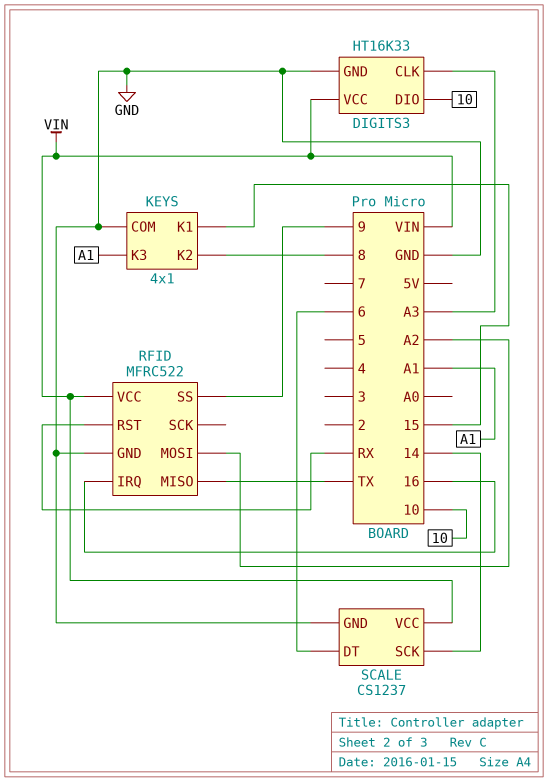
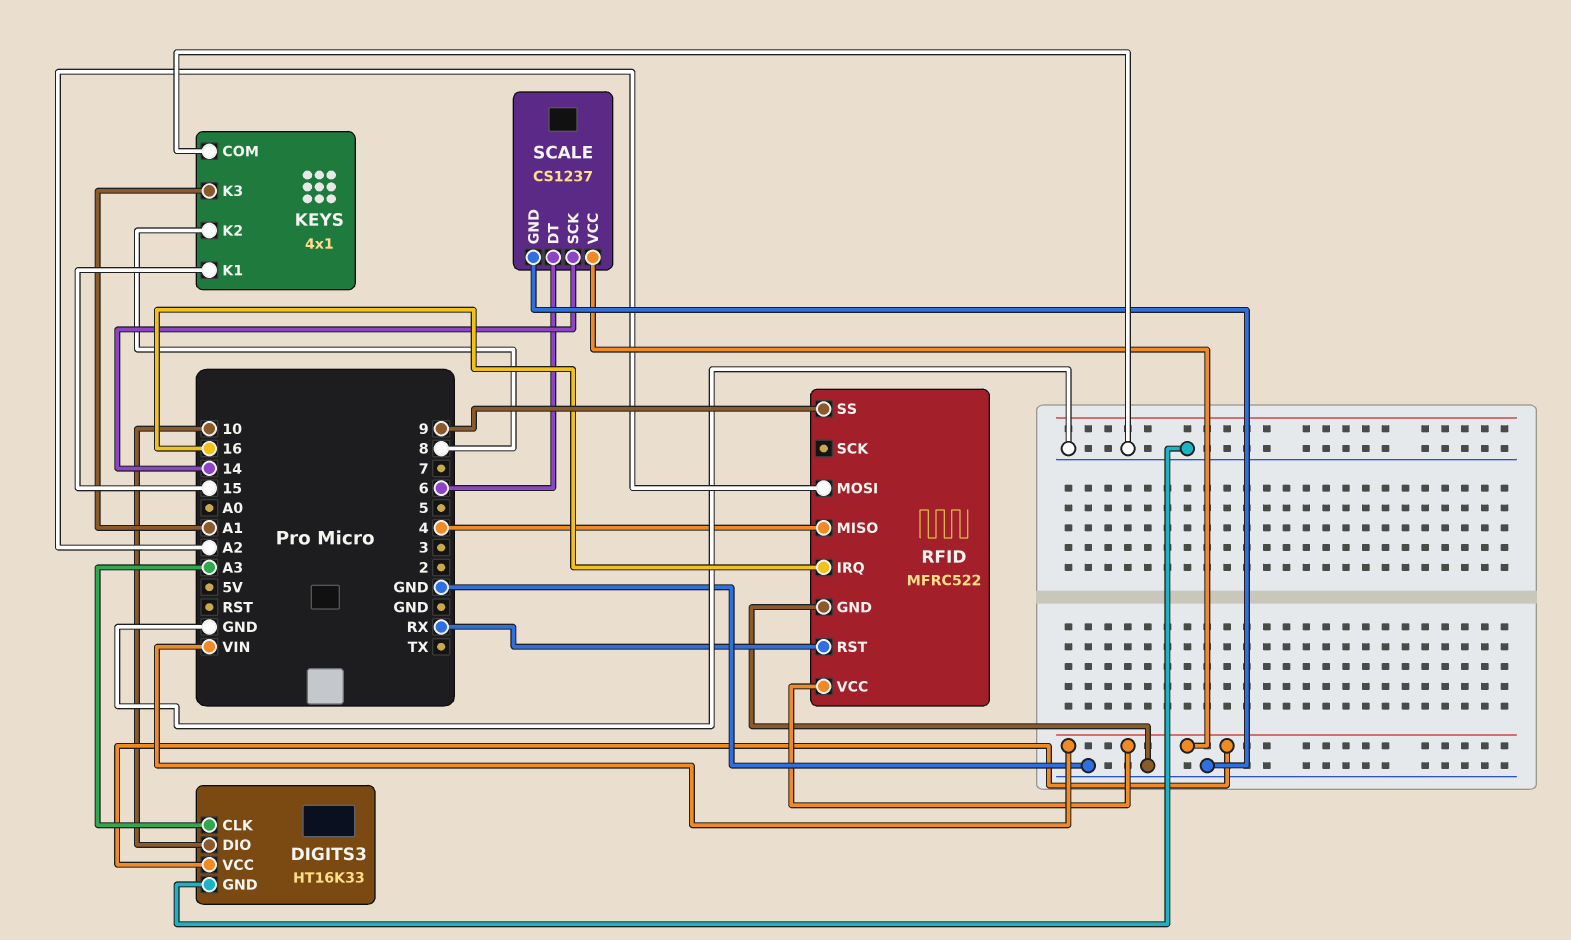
RFID pin MISO: TX -> 4

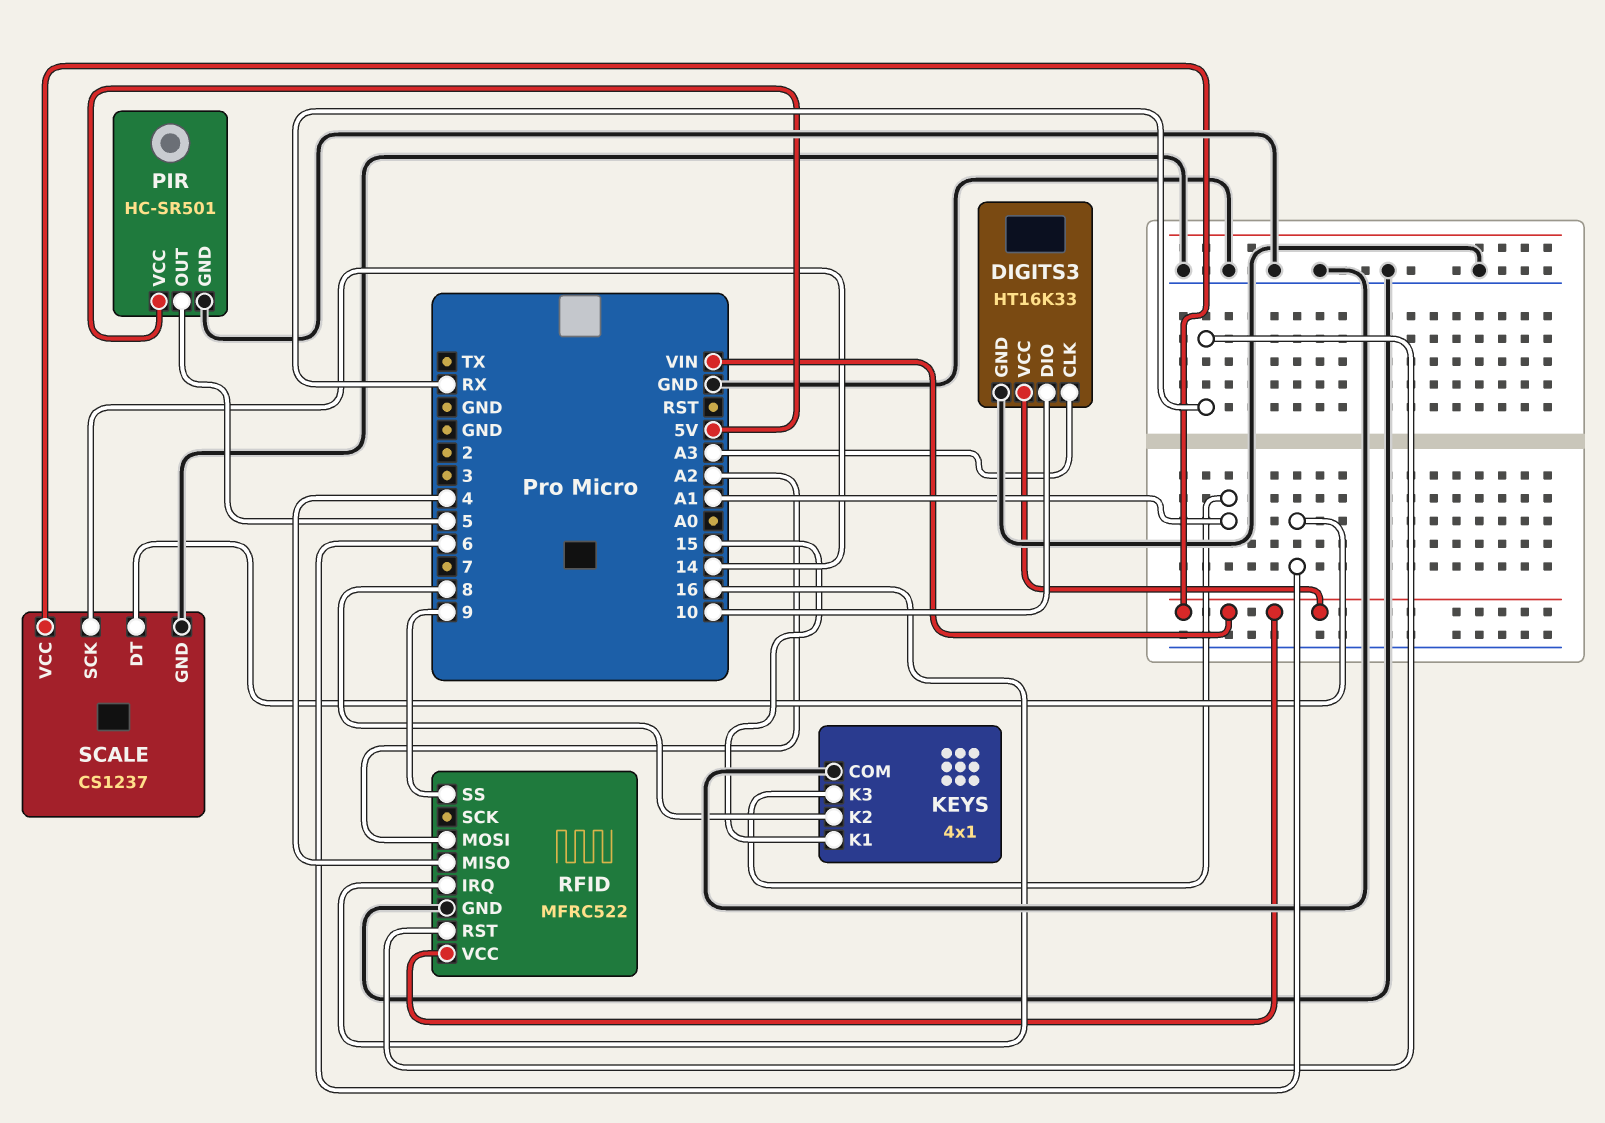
PIR: none -> HC-SR501
PIR pin GND: none -> GND
PIR pin OUT: none -> 5
PIR pin VCC: none -> 5V

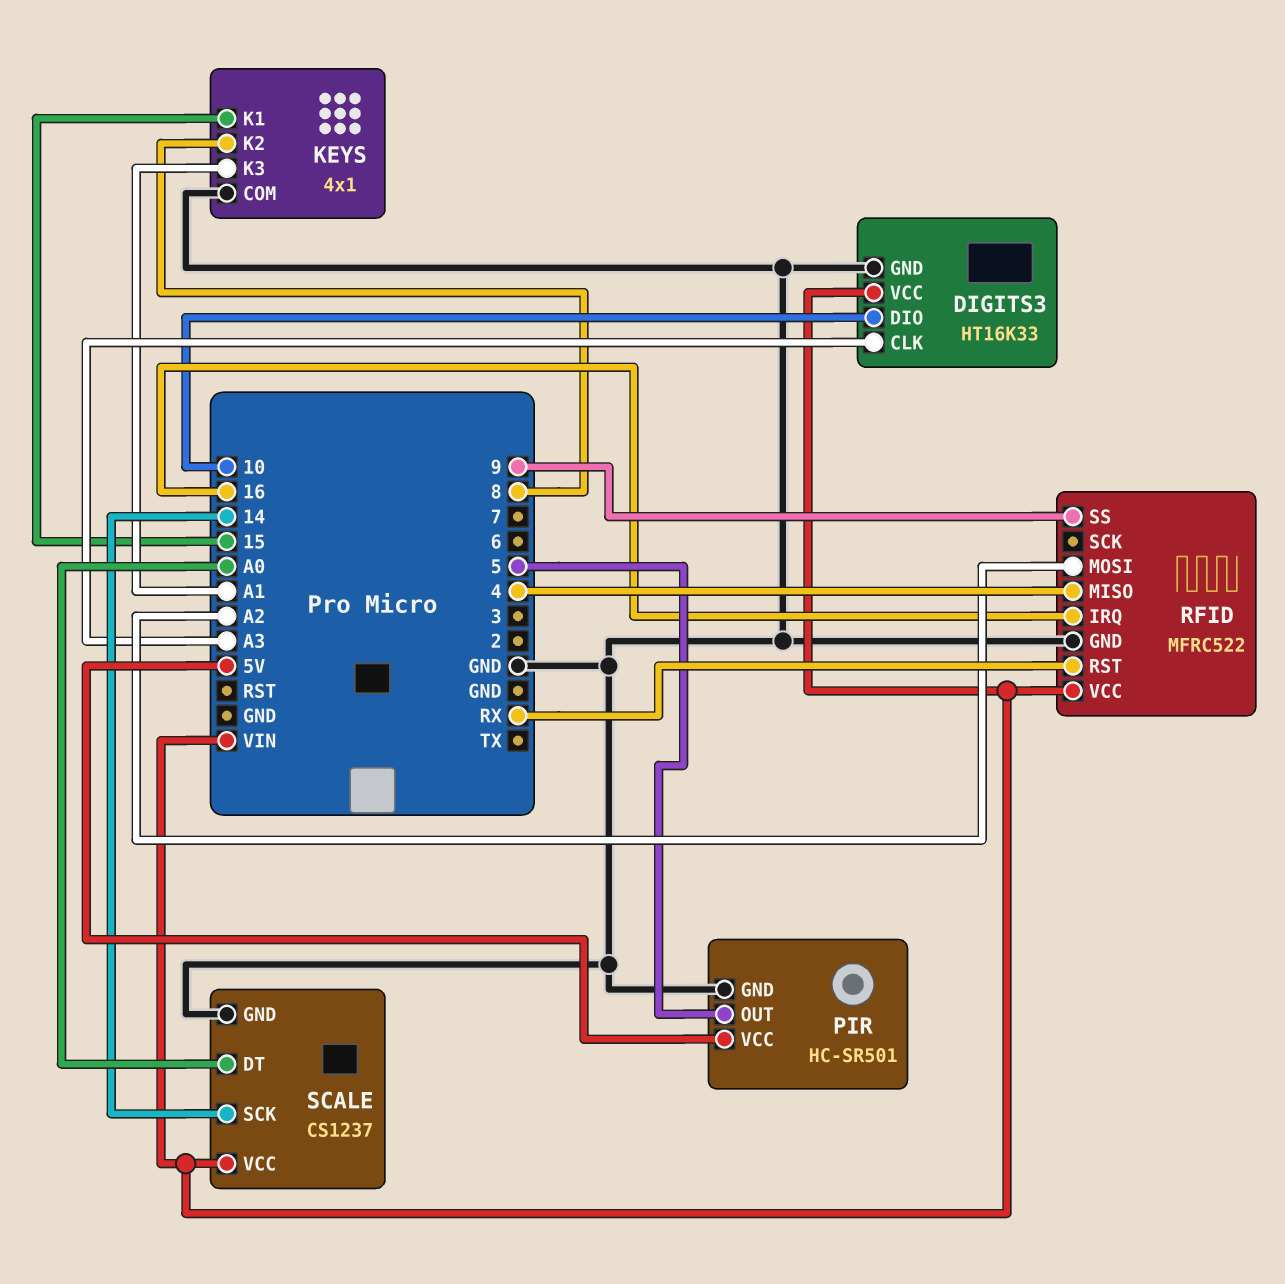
SCALE pin DT: 6 -> A0

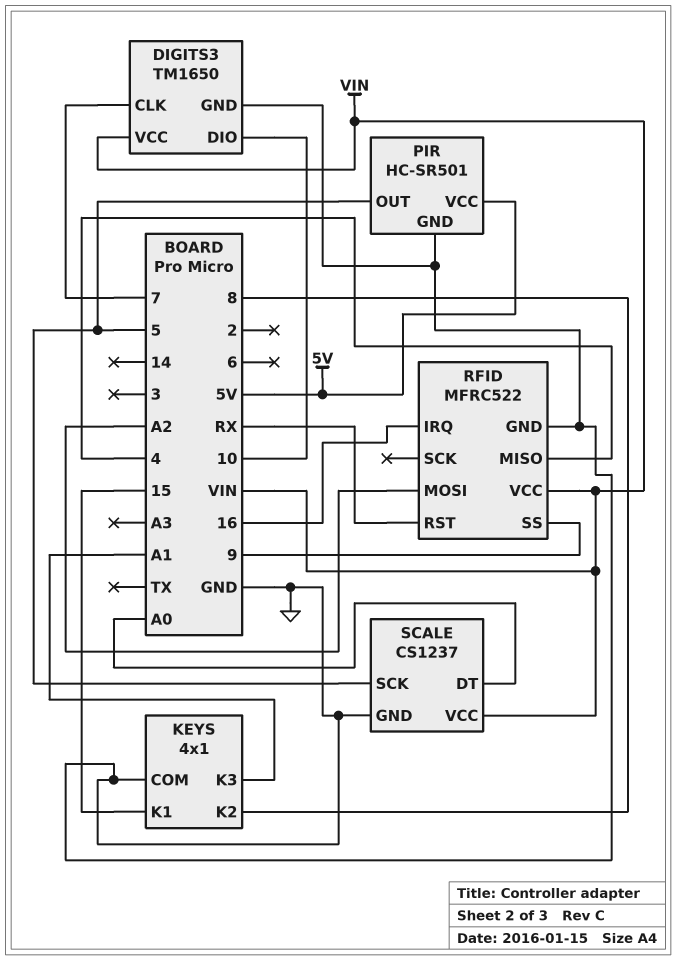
DIGITS3: HT16K33 -> TM1650
DIGITS3 pin CLK: A3 -> 7
SCALE pin SCK: 14 -> 5

